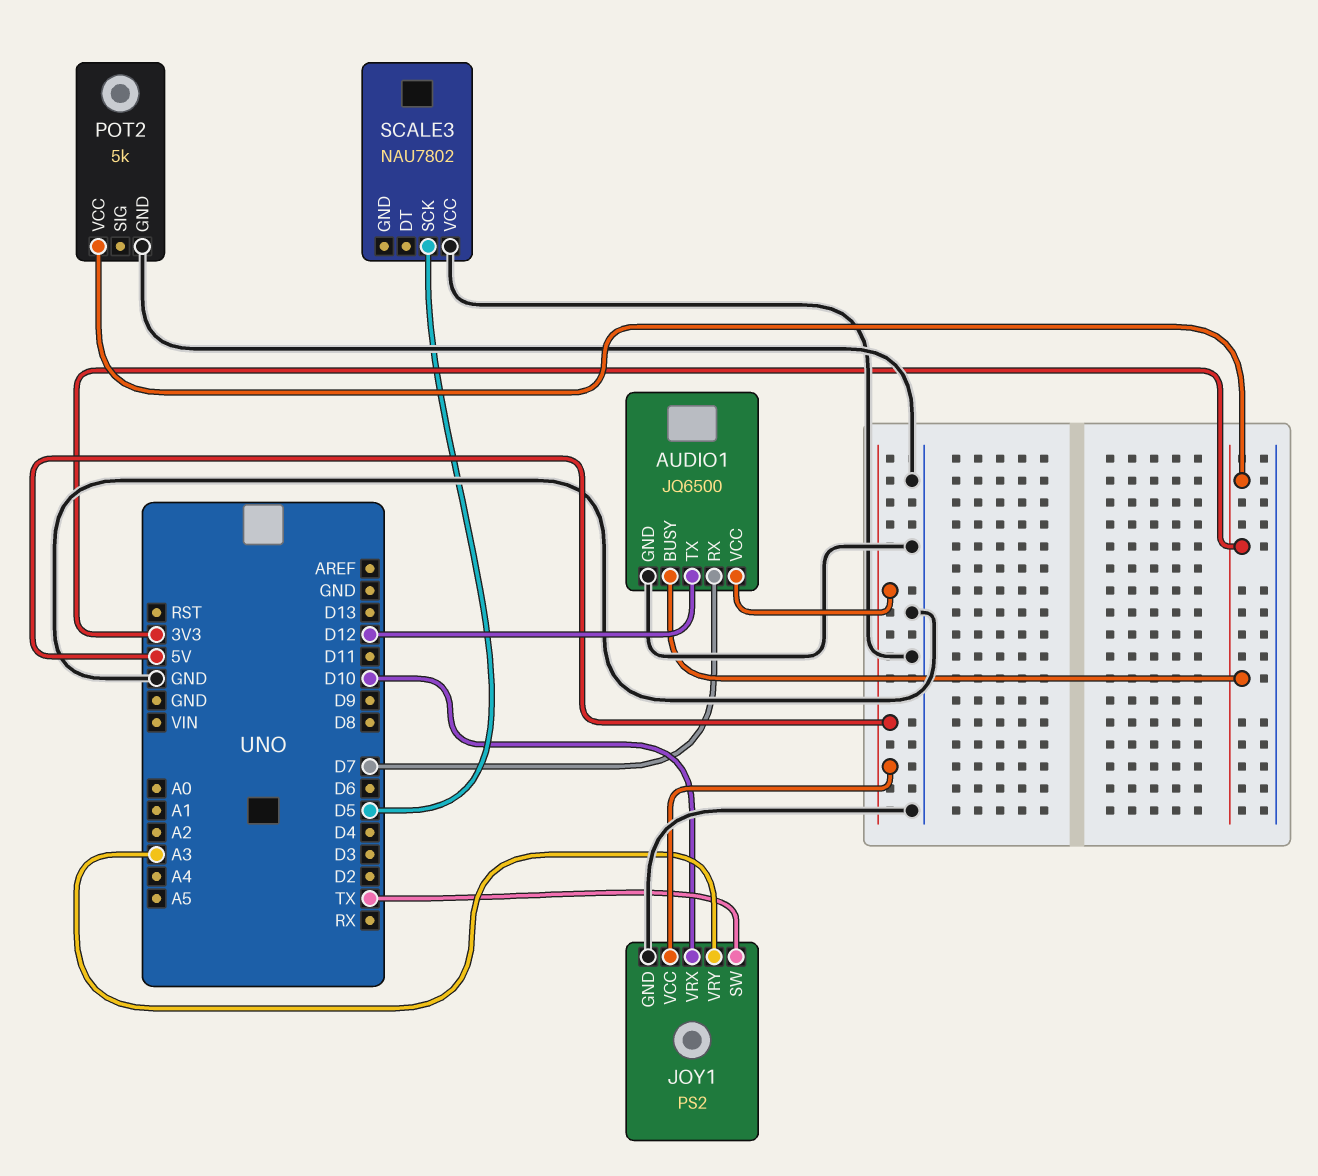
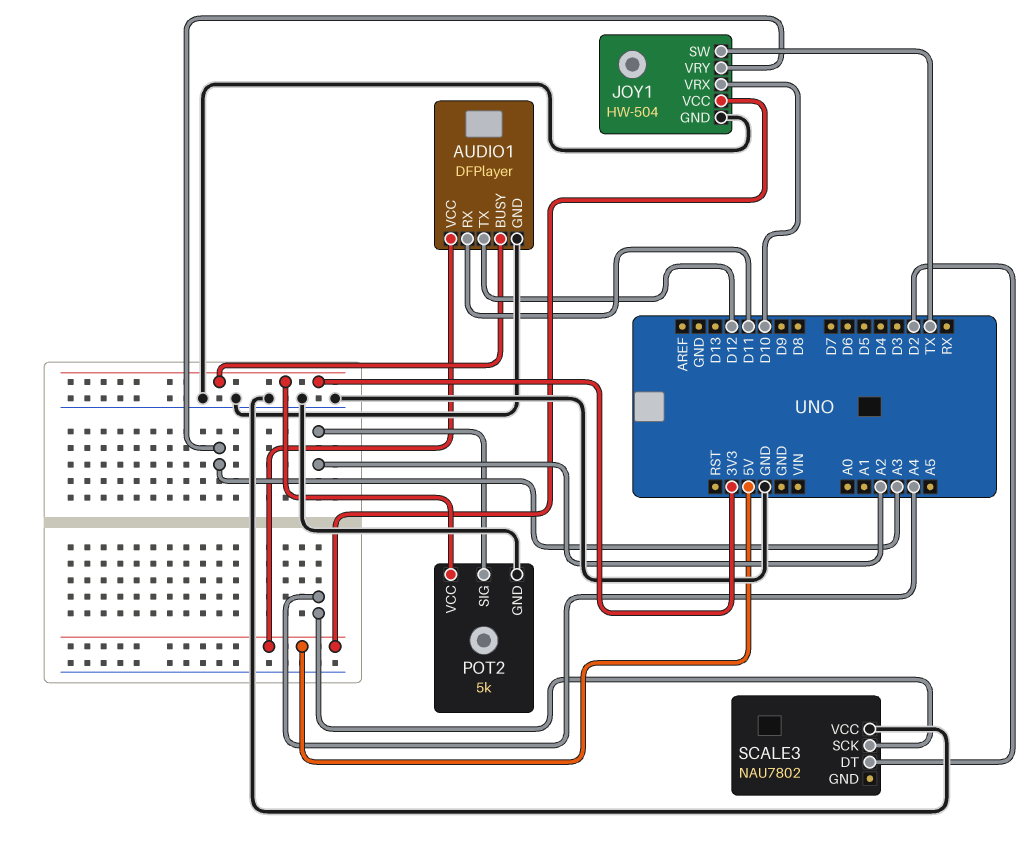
AUDIO1: JQ6500 -> DFPlayer
AUDIO1 pin RX: D7 -> D11
JOY1: PS2 -> HW-504
POT2 pin SIG: none -> A2
SCALE3 pin DT: none -> D2
SCALE3 pin SCK: D5 -> A4

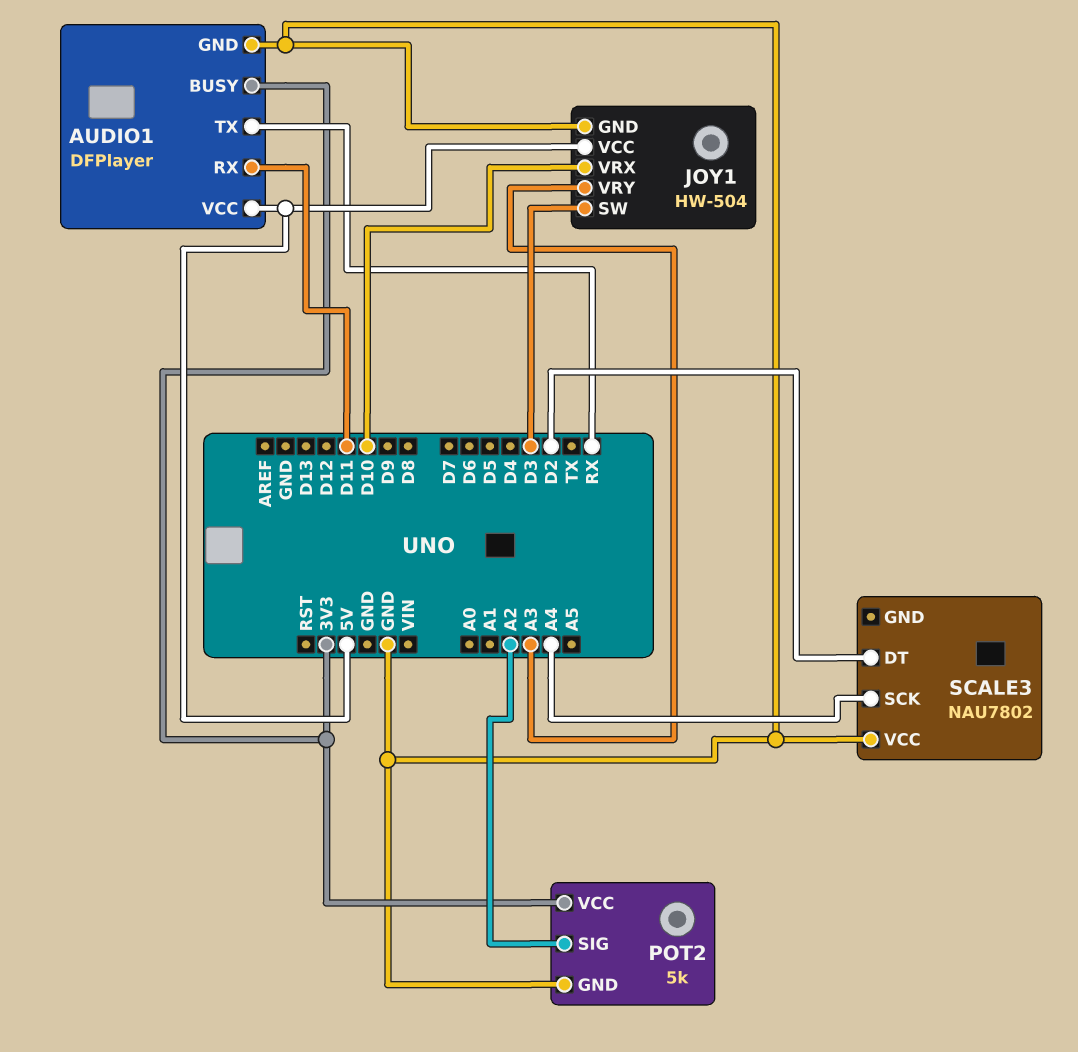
AUDIO1 pin TX: D12 -> RX
JOY1 pin SW: TX -> D3

